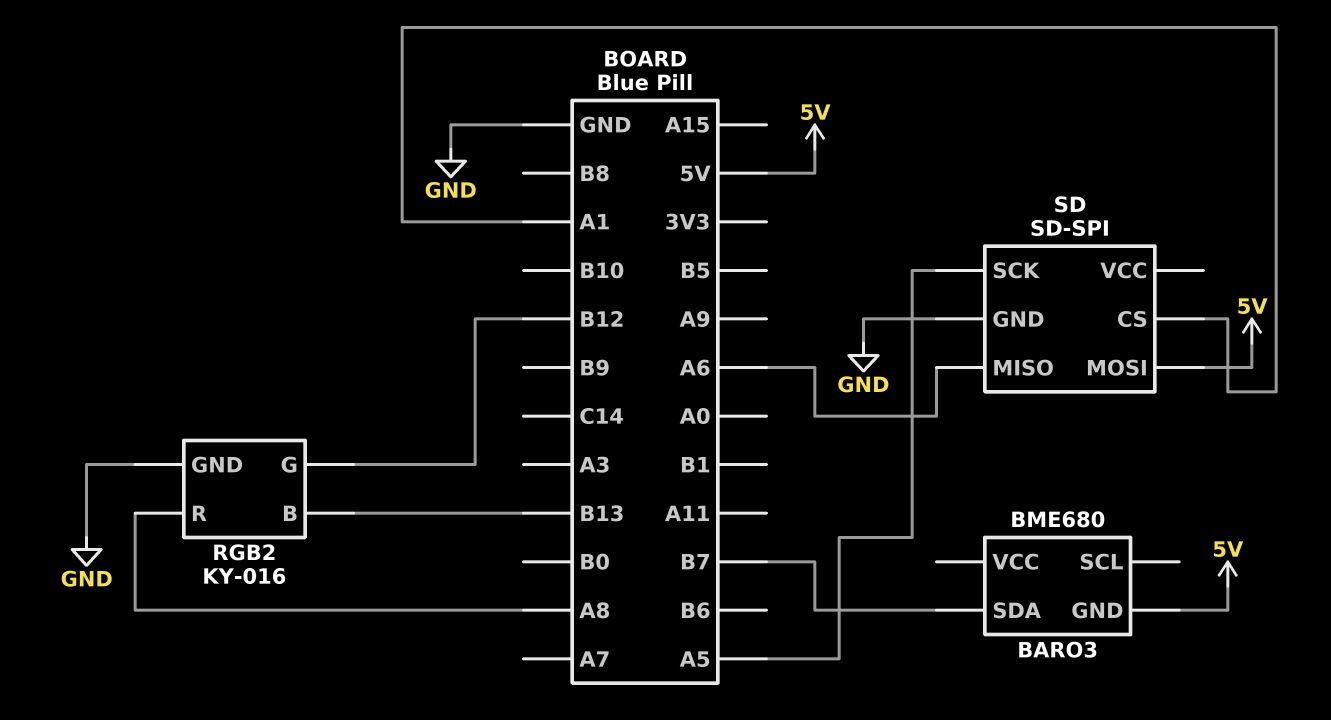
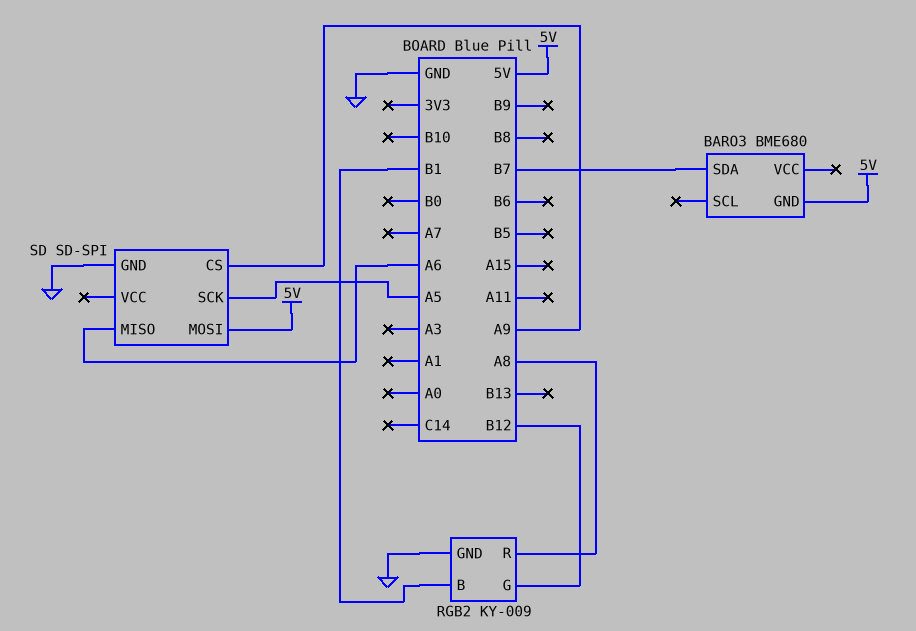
RGB2: KY-016 -> KY-009
RGB2 pin B: B13 -> B1
SD pin CS: A1 -> A9

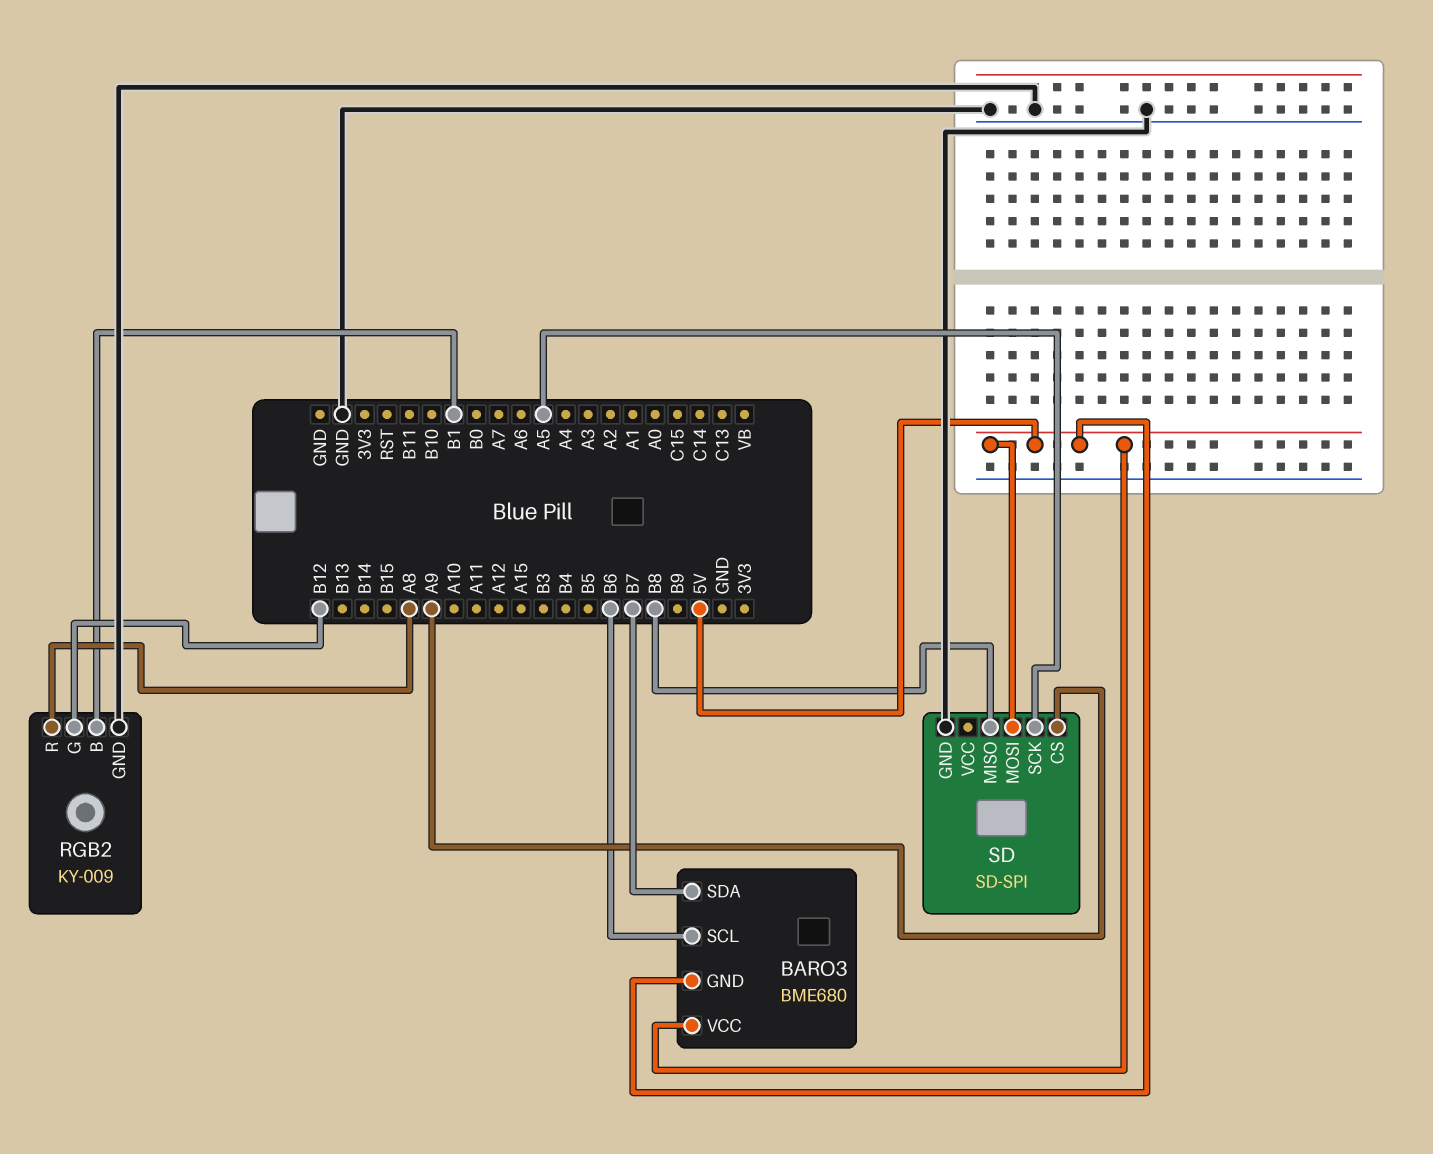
BARO3 pin SCL: none -> B6
BARO3 pin VCC: none -> 5V
SD pin MISO: A6 -> B8

